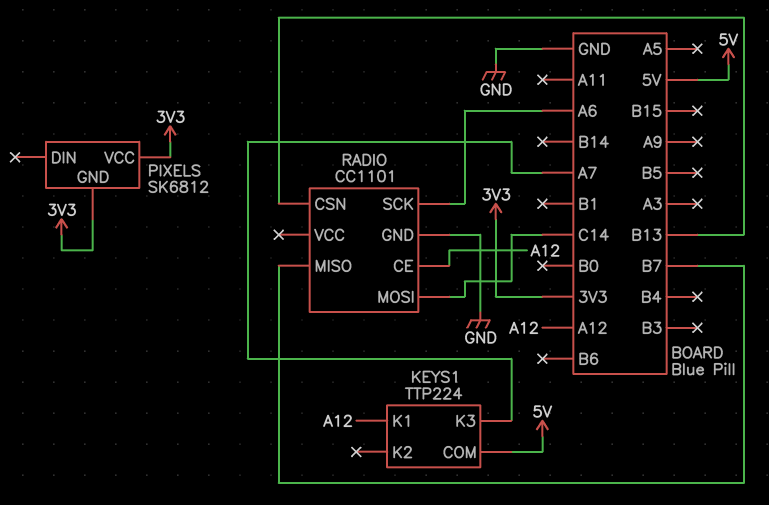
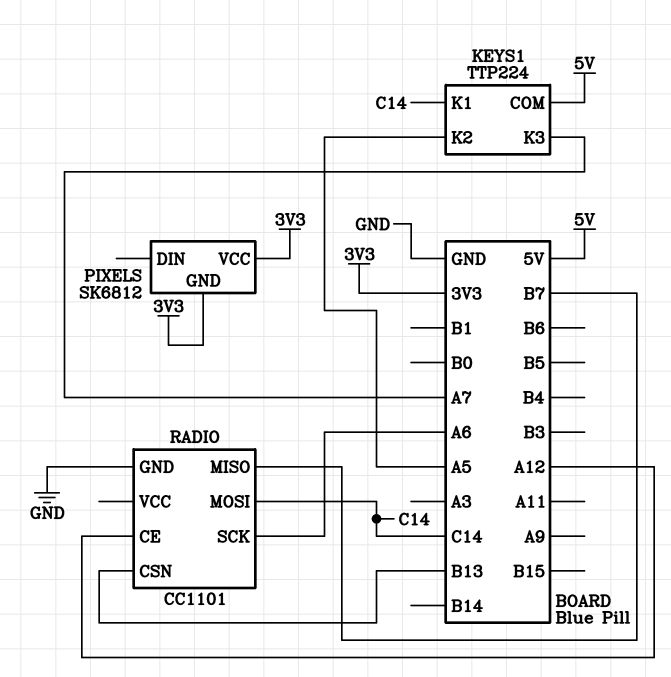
KEYS1 pin K1: A12 -> C14
KEYS1 pin K2: none -> A5

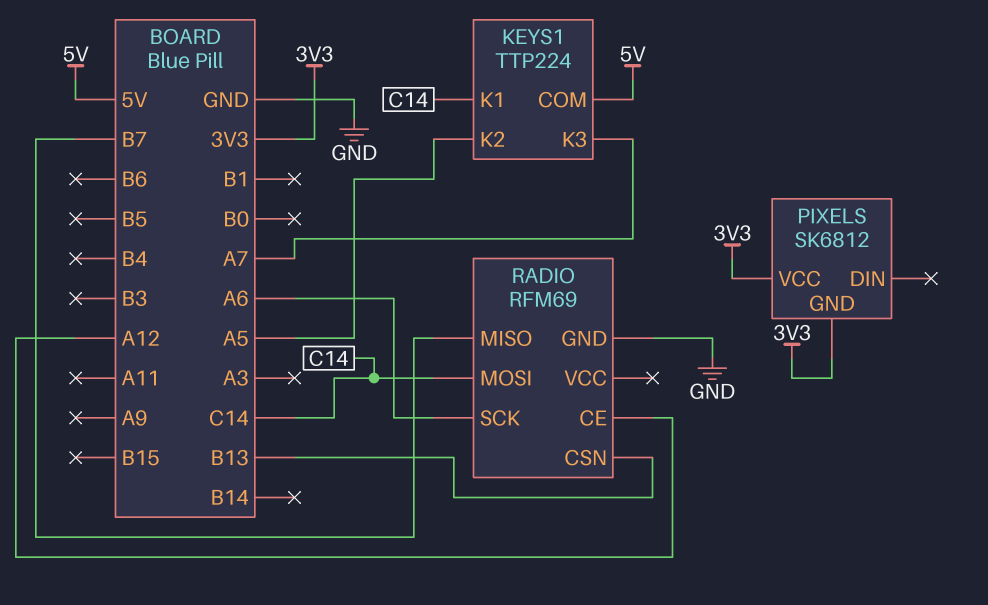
RADIO: CC1101 -> RFM69

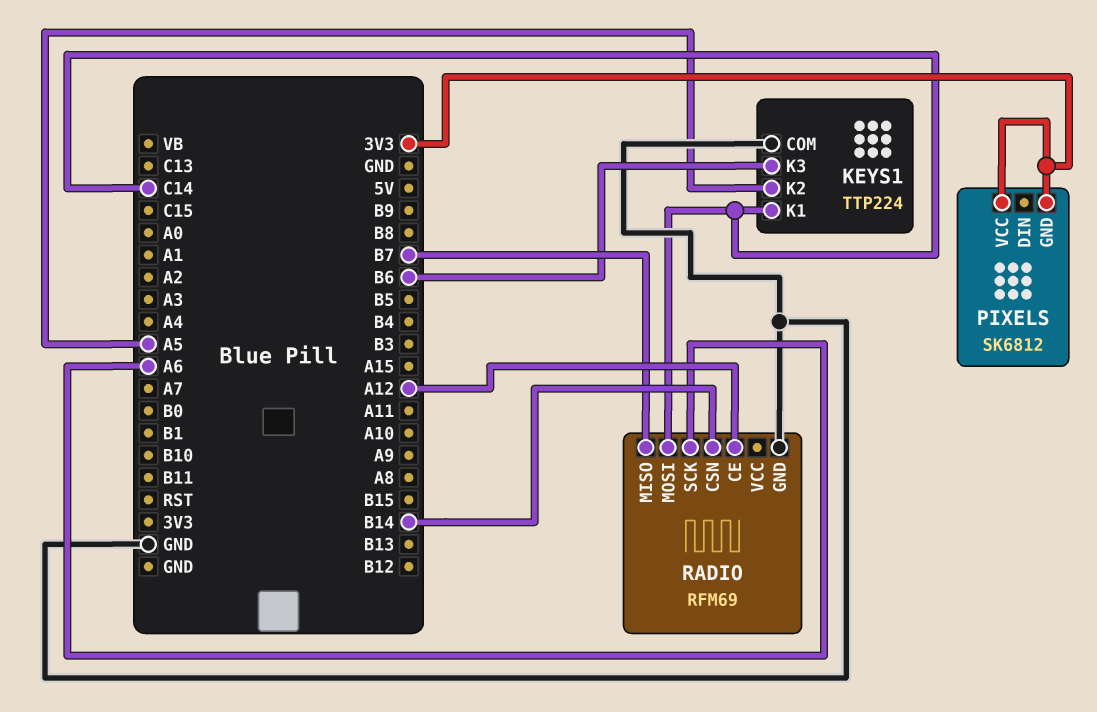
KEYS1 pin COM: 5V -> GND
KEYS1 pin K3: A7 -> B6
RADIO pin CSN: B13 -> B14

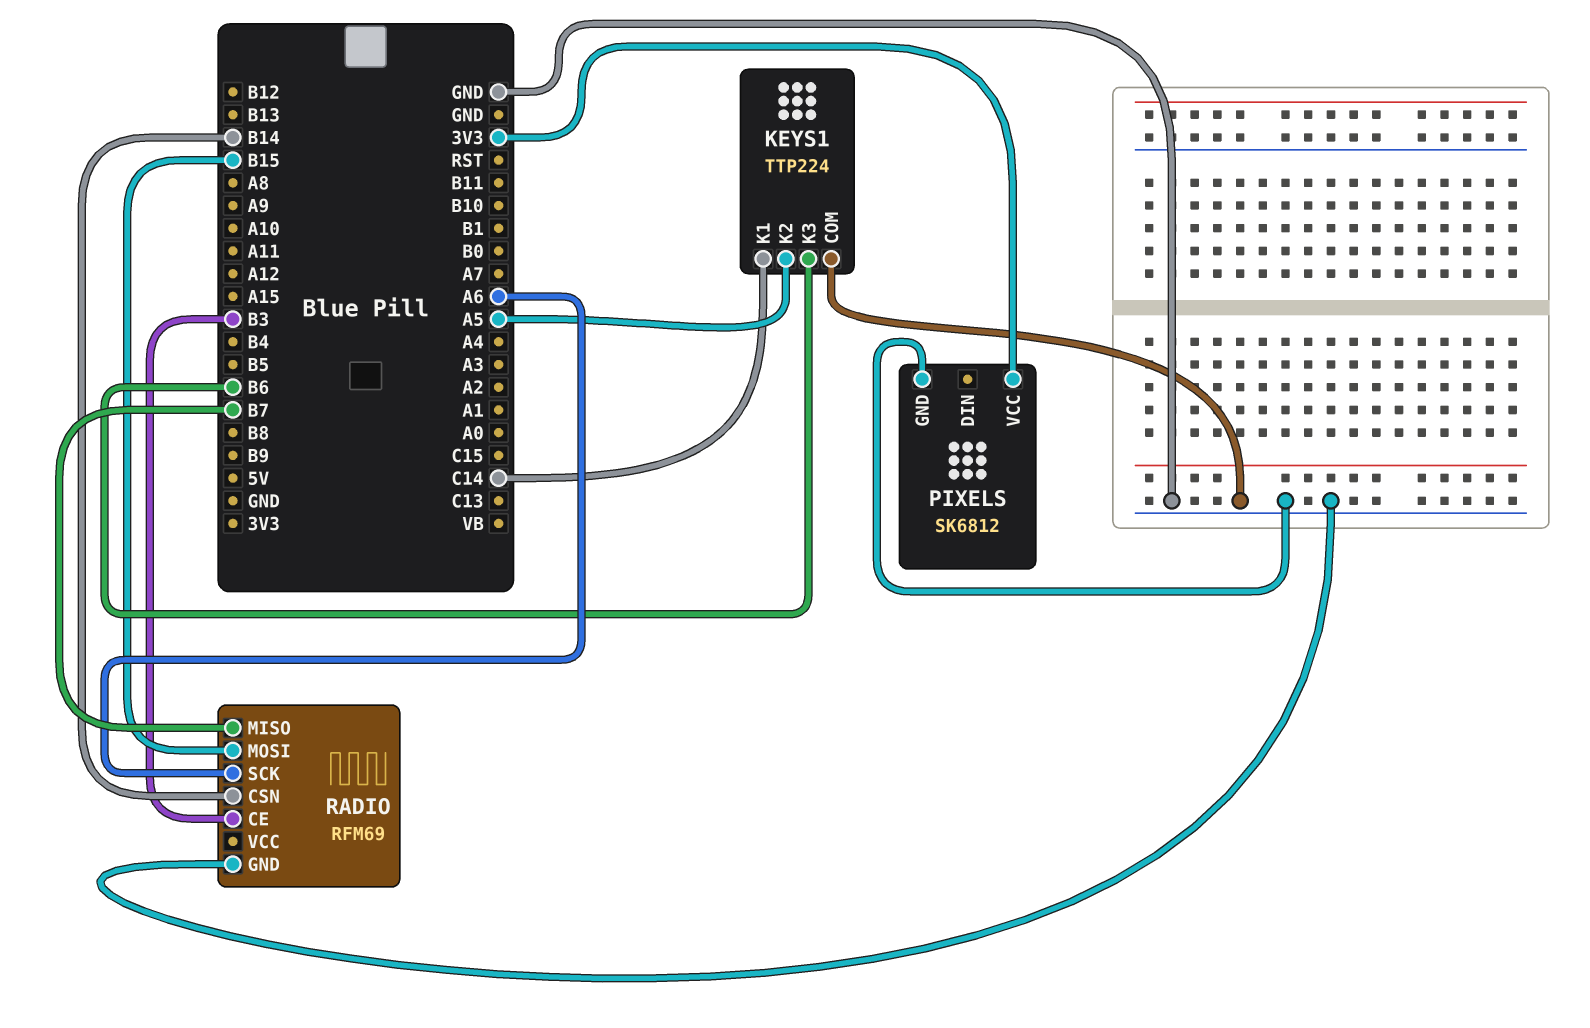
PIXELS pin GND: 3V3 -> GND
RADIO pin CE: A12 -> B3
RADIO pin MOSI: C14 -> B15

